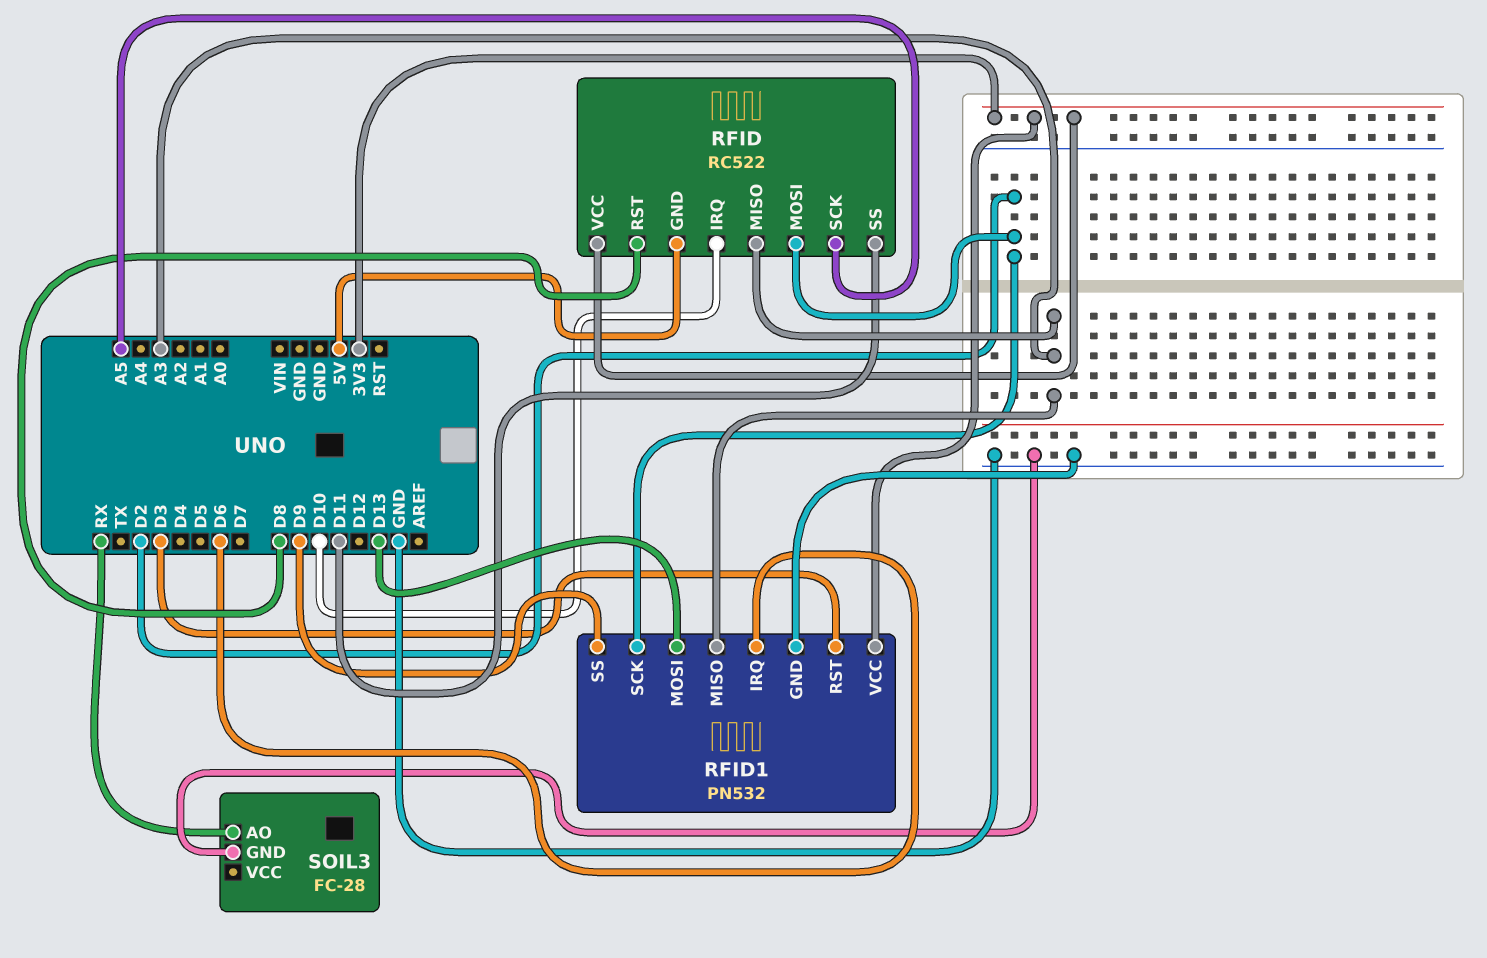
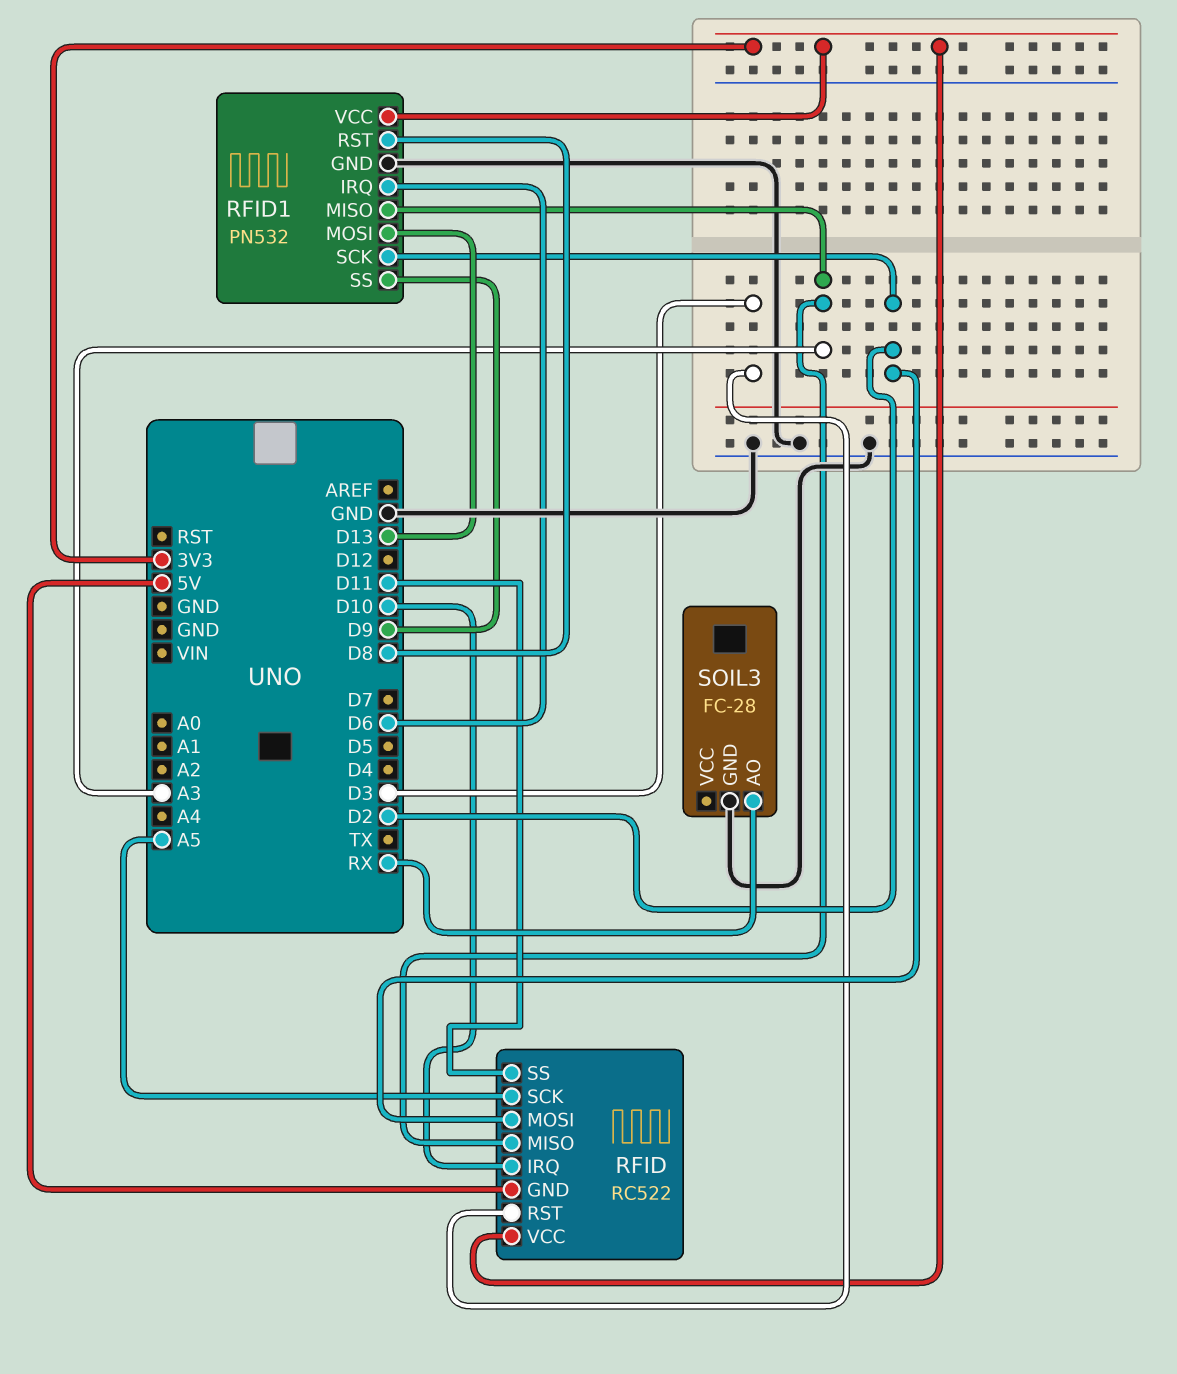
RFID pin RST: D8 -> D3
RFID1 pin RST: D3 -> D8

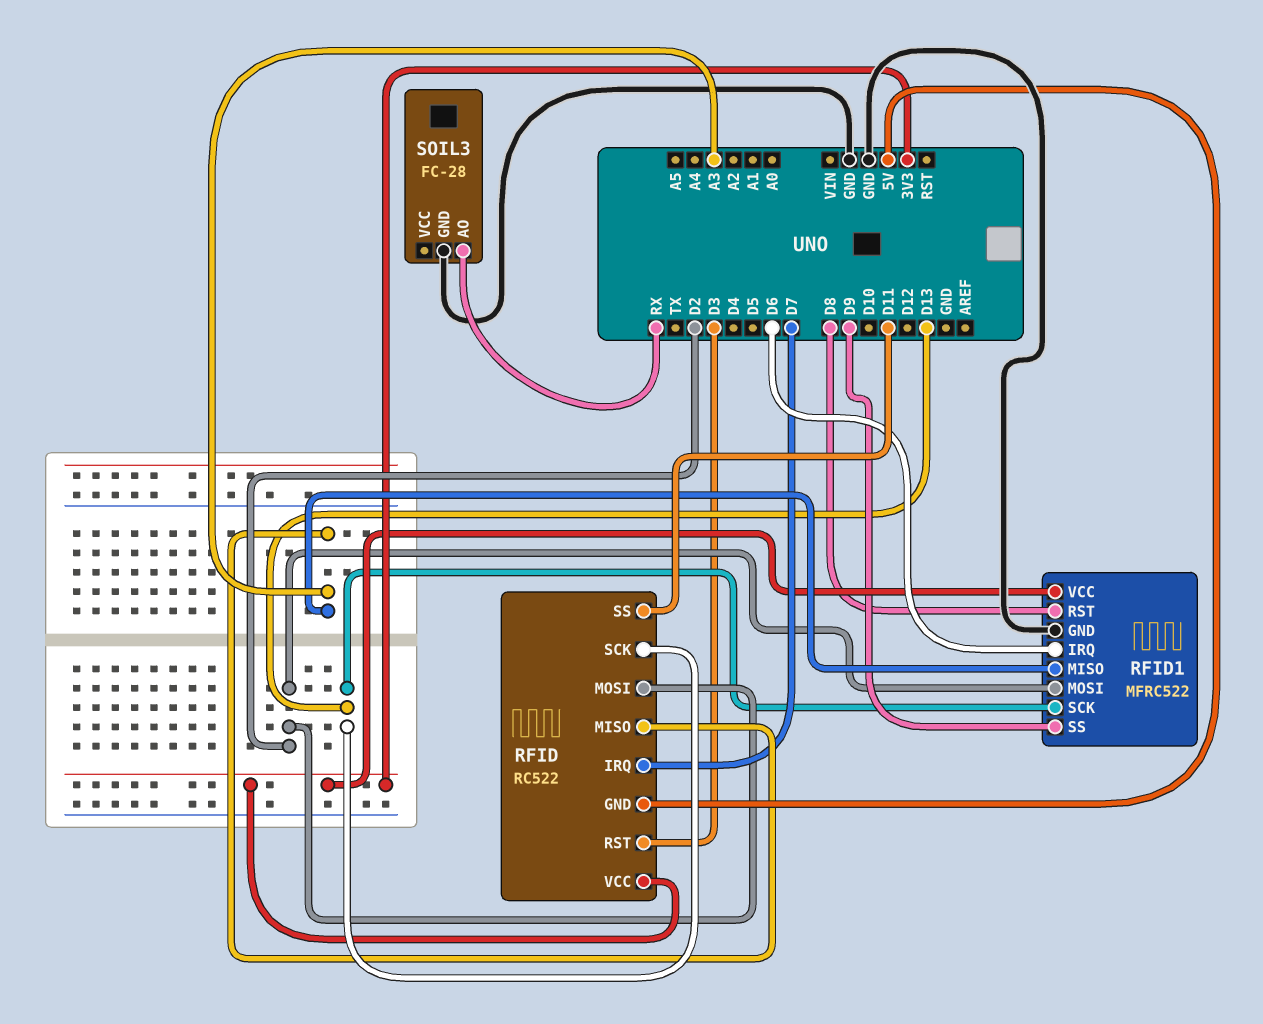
RFID pin IRQ: D10 -> D7
RFID pin SCK: A5 -> D13
RFID1: PN532 -> MFRC522
RFID1 pin MOSI: D13 -> D2
RFID1 pin SCK: D2 -> D13

